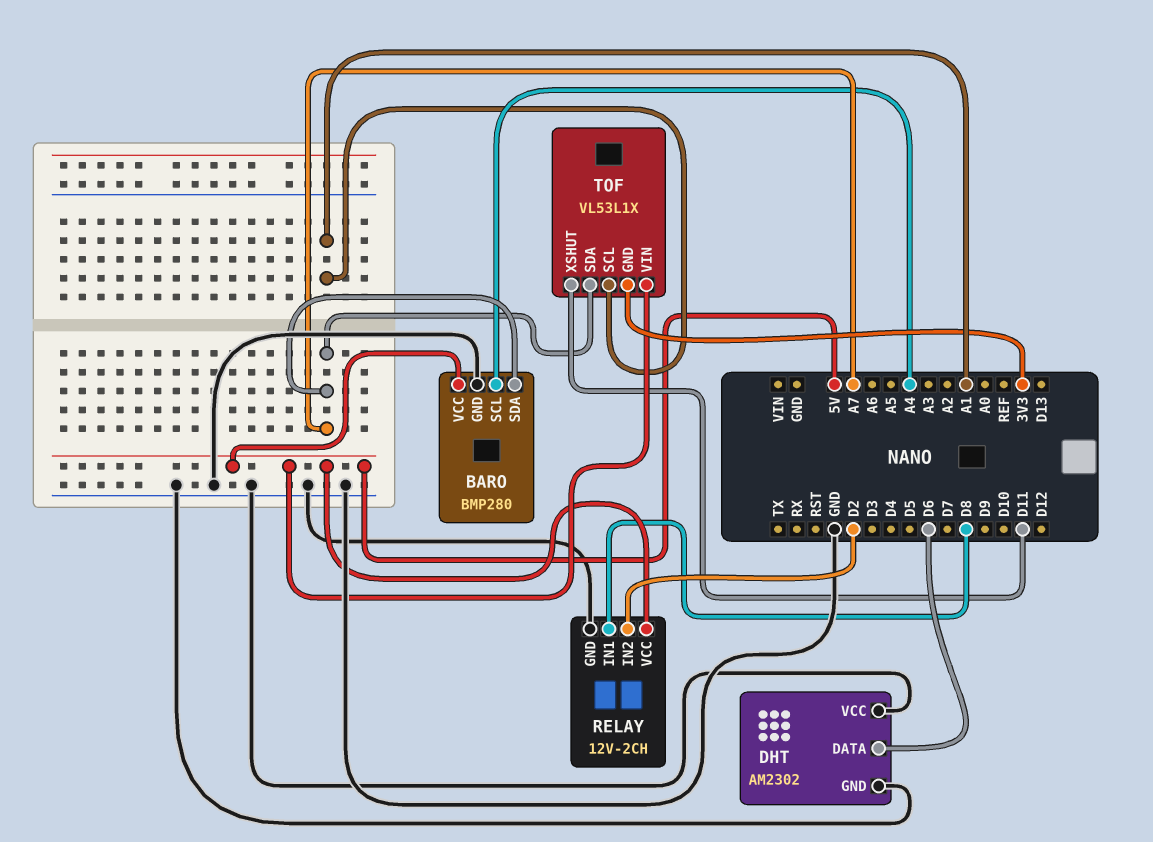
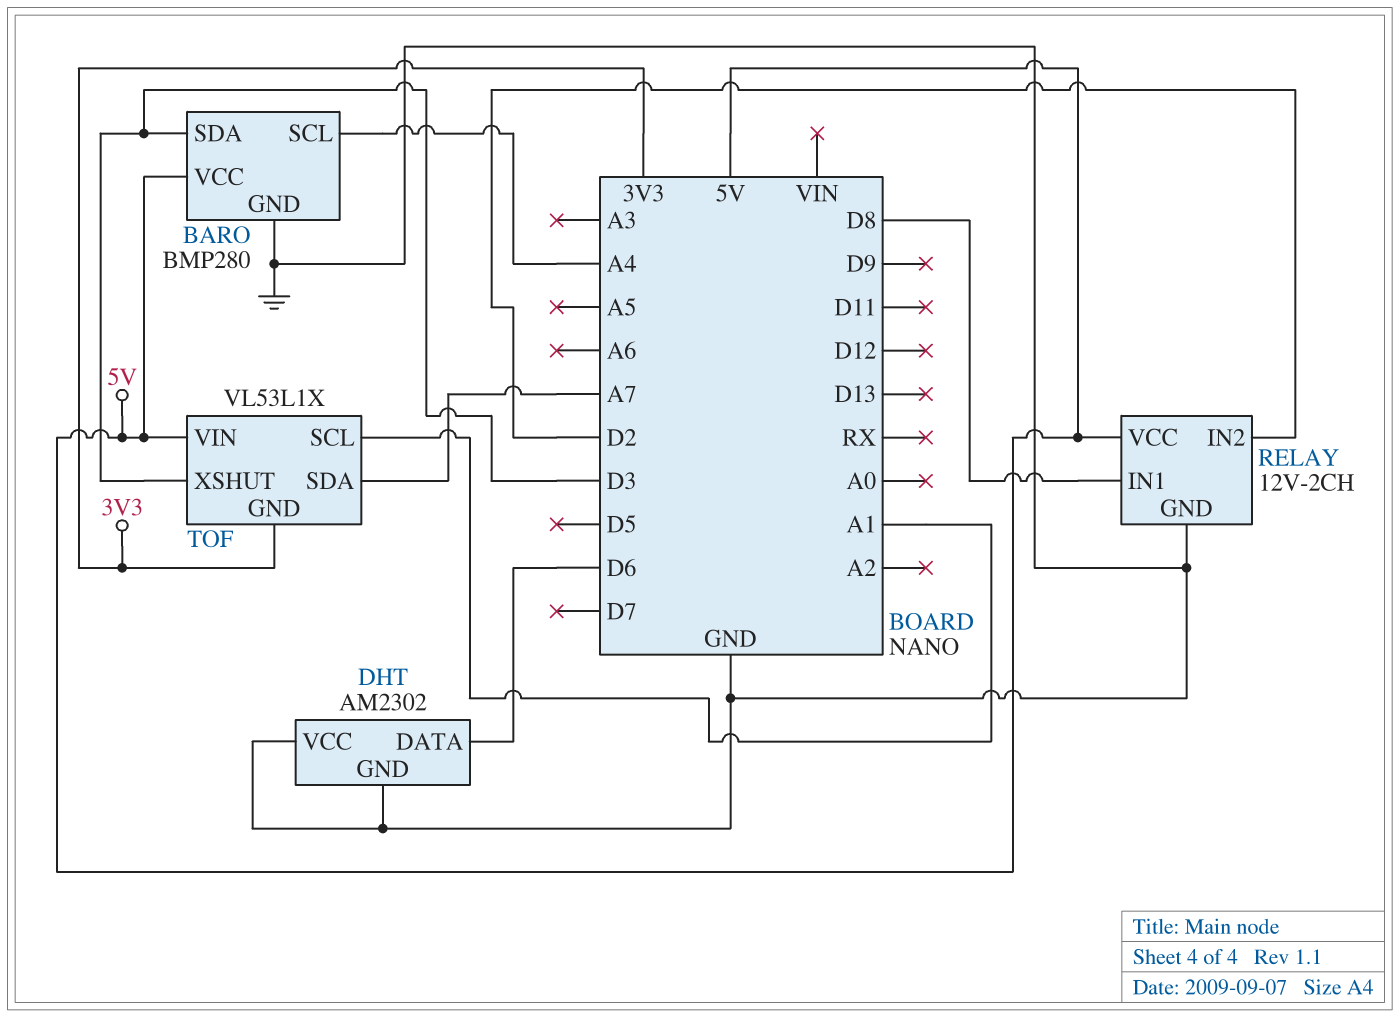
BARO pin SDA: A7 -> D3
TOF pin XSHUT: D11 -> D3

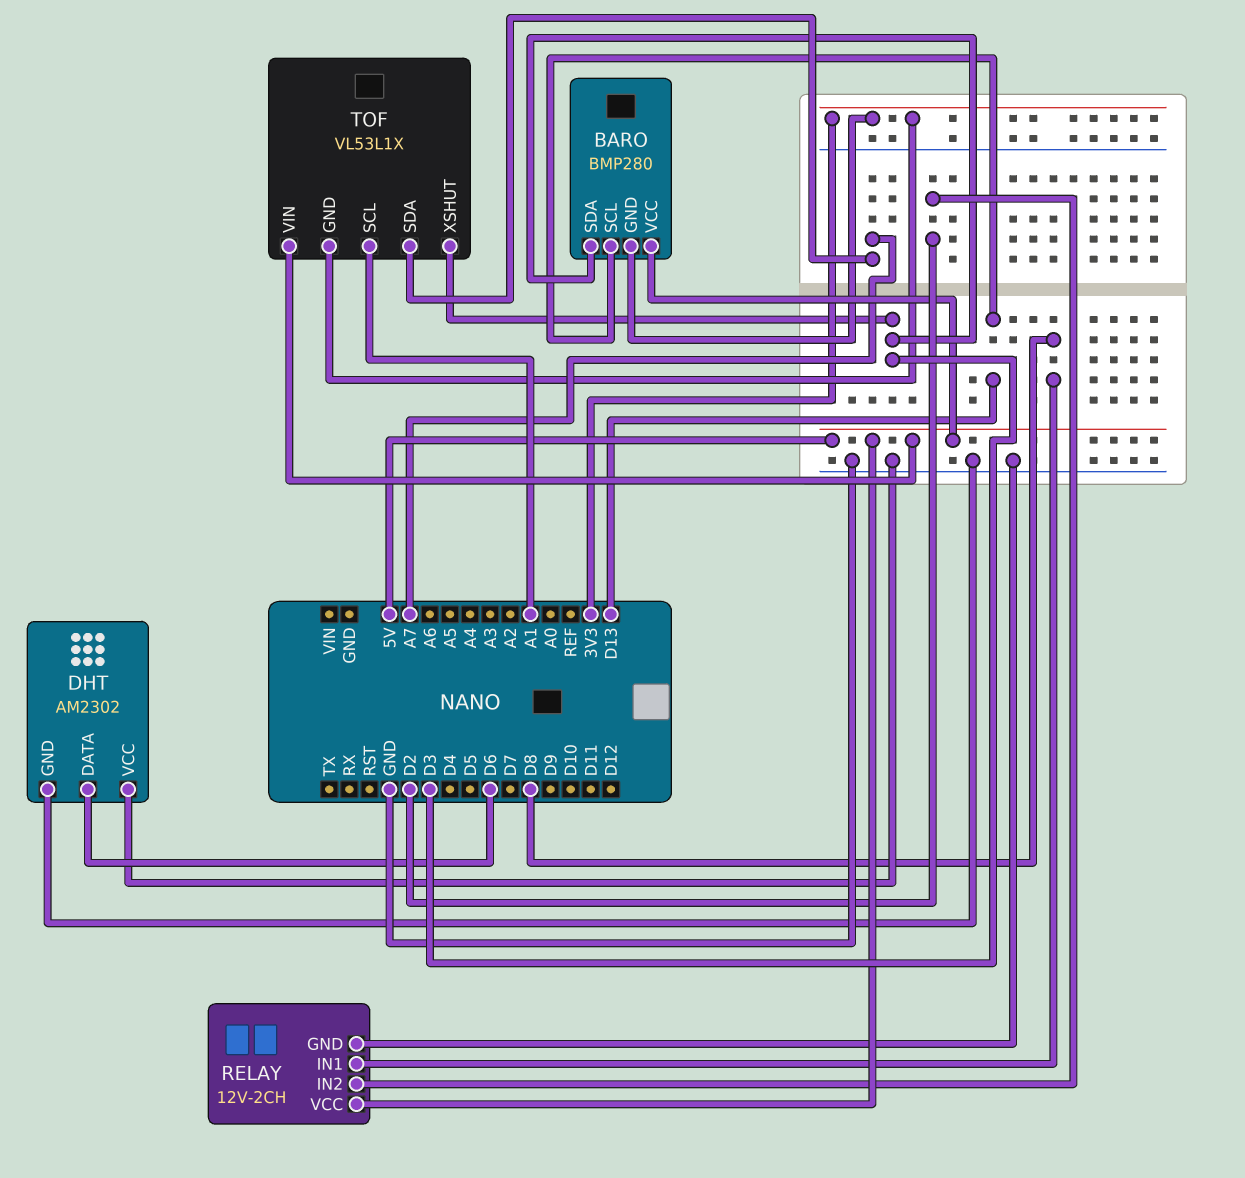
BARO pin GND: GND -> 3V3
BARO pin SCL: A4 -> D13

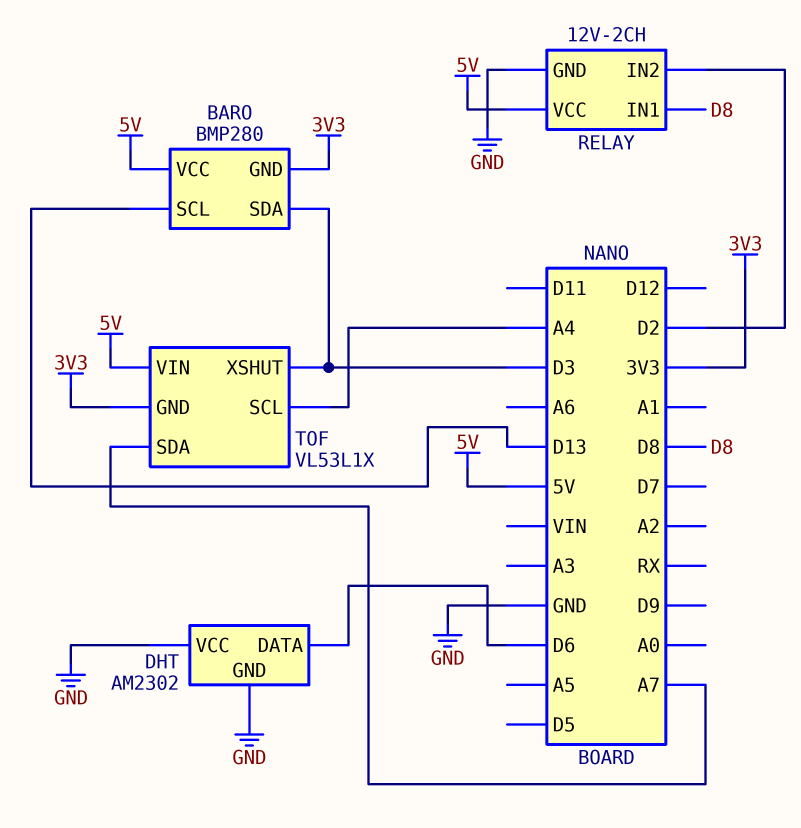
TOF pin SCL: A1 -> A4

